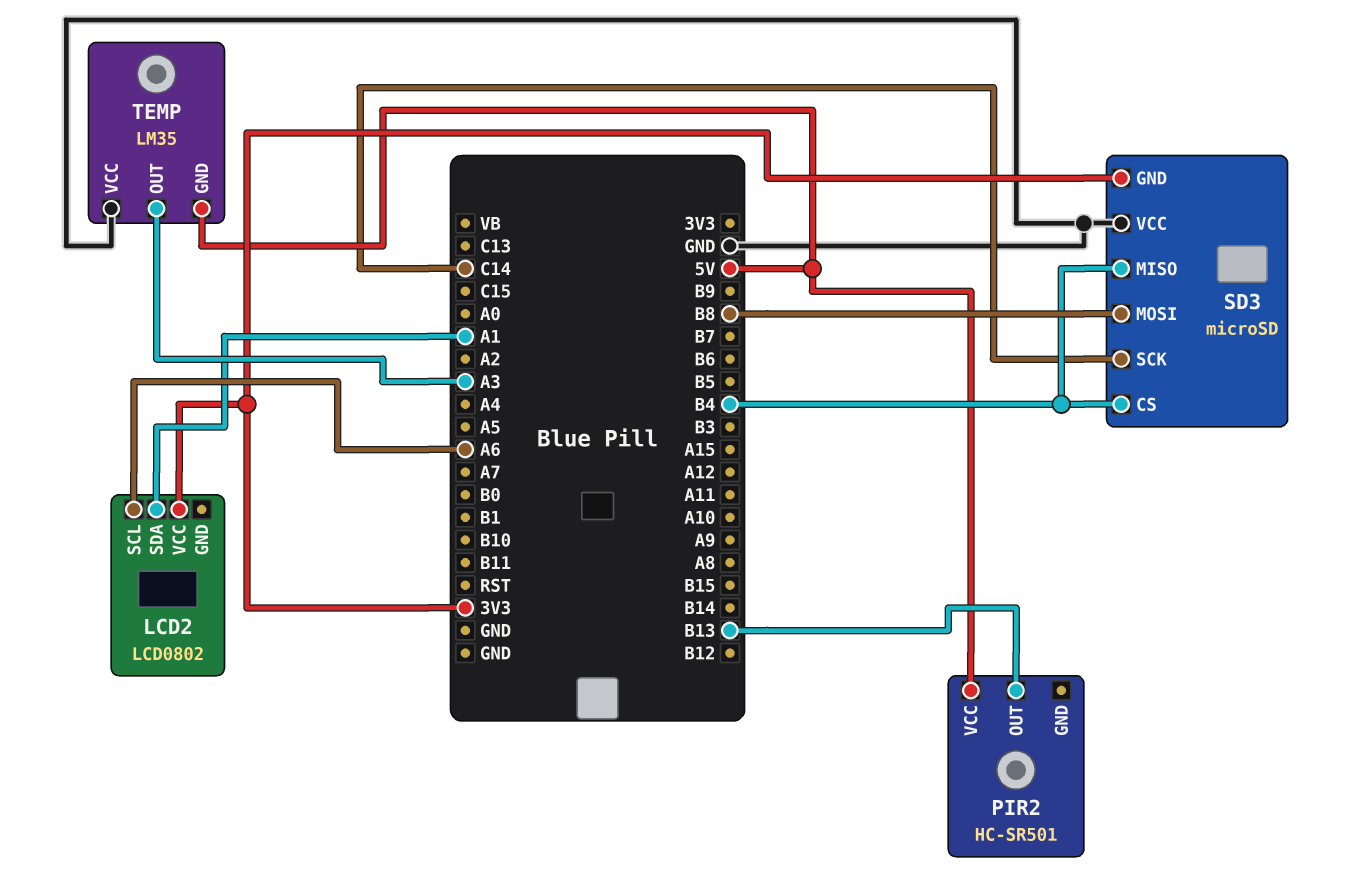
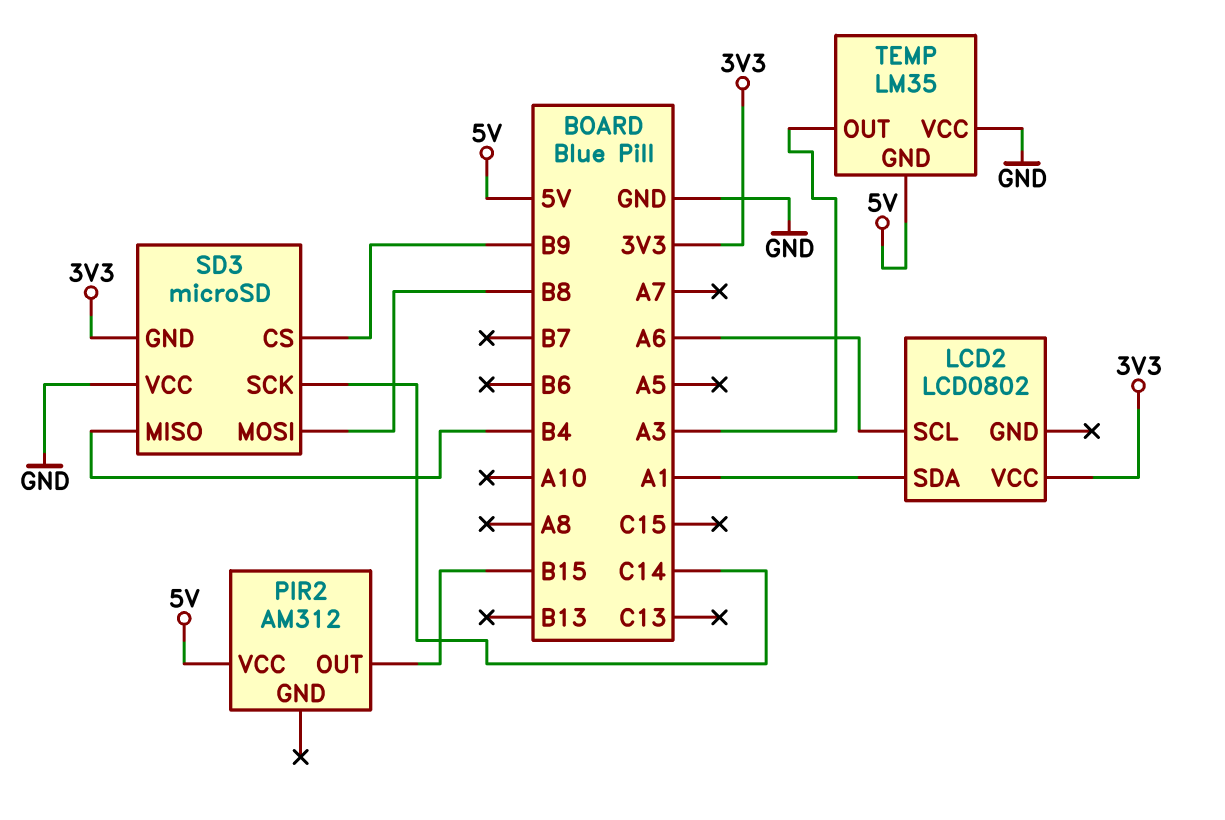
PIR2: HC-SR501 -> AM312
PIR2 pin OUT: B13 -> B15
SD3 pin CS: B4 -> B9

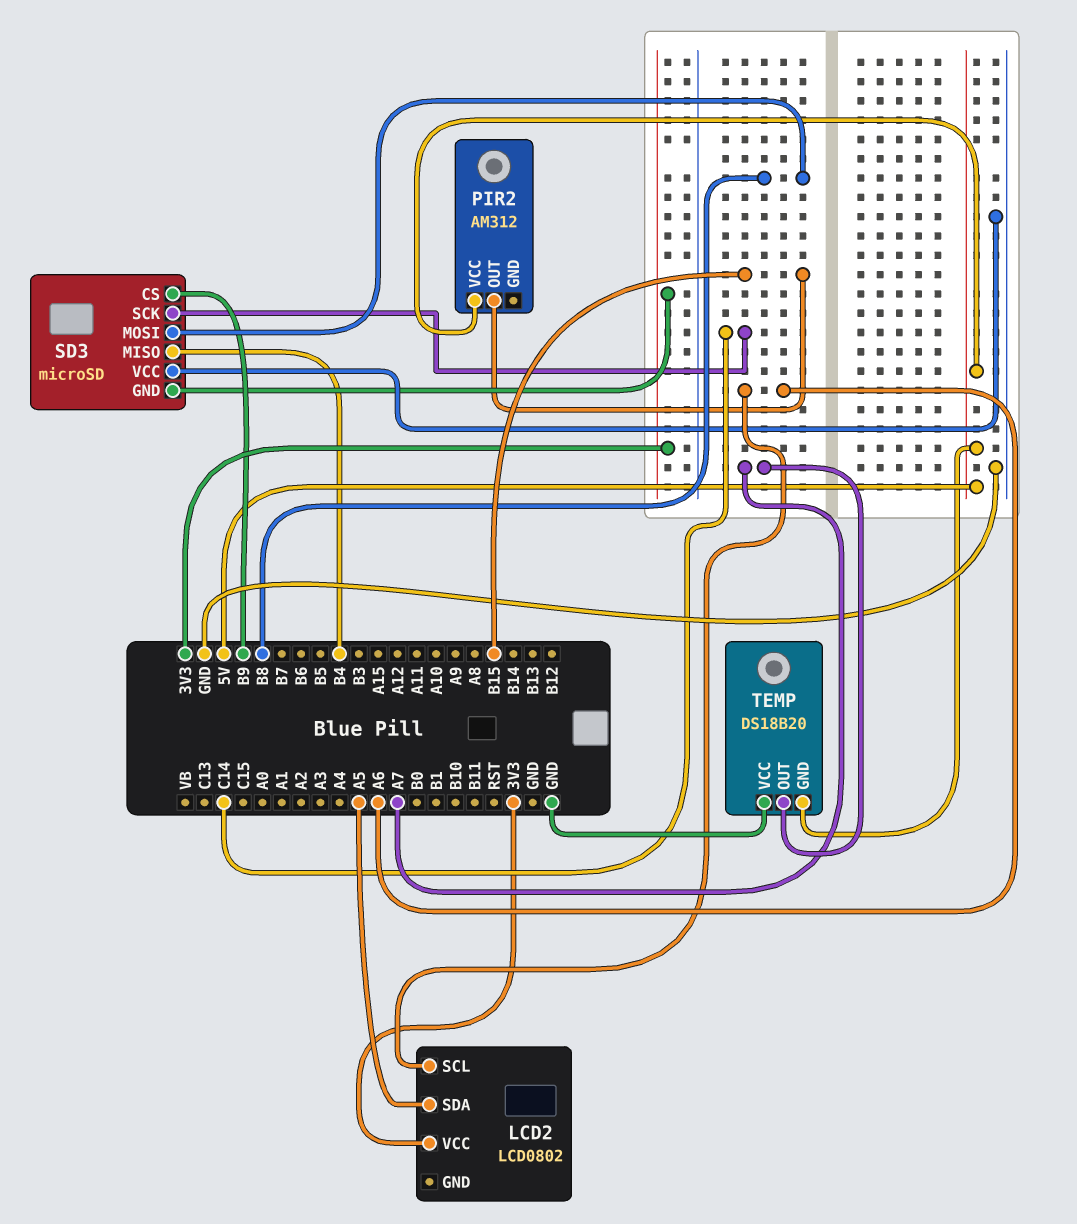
LCD2 pin SDA: A1 -> A5
TEMP: LM35 -> DS18B20
TEMP pin OUT: A3 -> A7

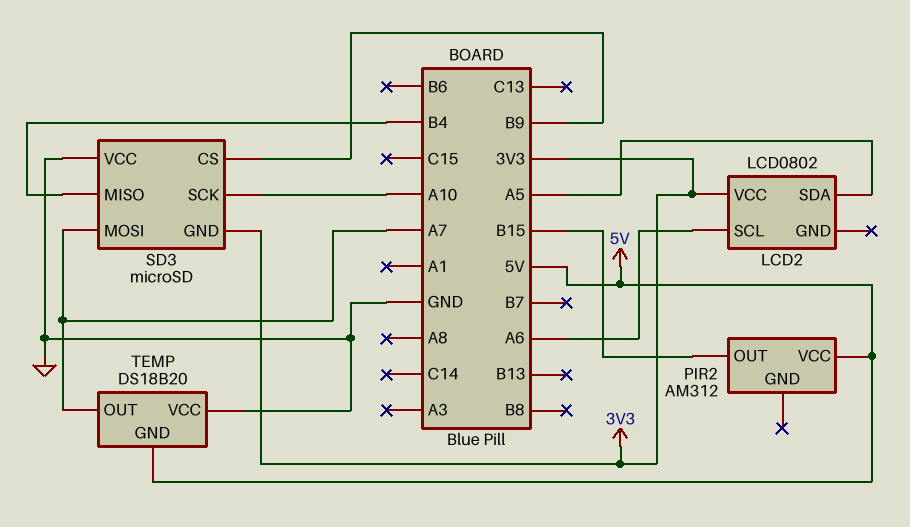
SD3 pin MOSI: B8 -> A7
SD3 pin SCK: C14 -> A10

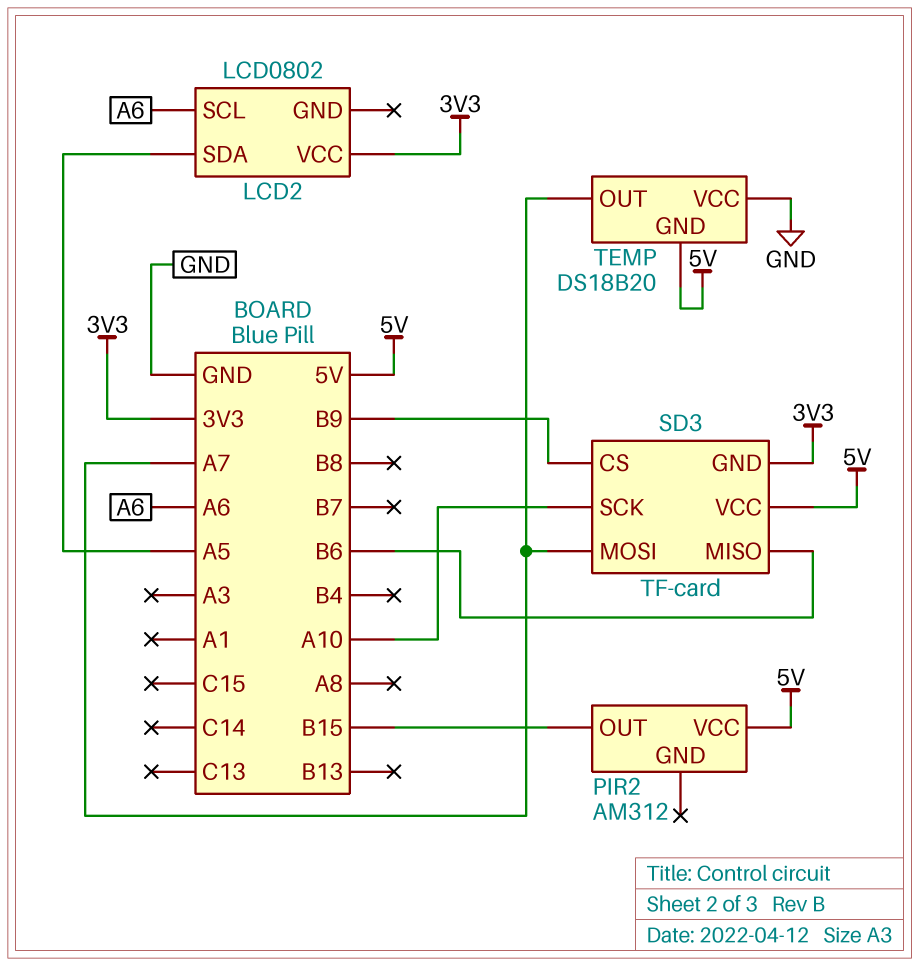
SD3: microSD -> TF-card
SD3 pin MISO: B4 -> B6
SD3 pin VCC: GND -> 5V

